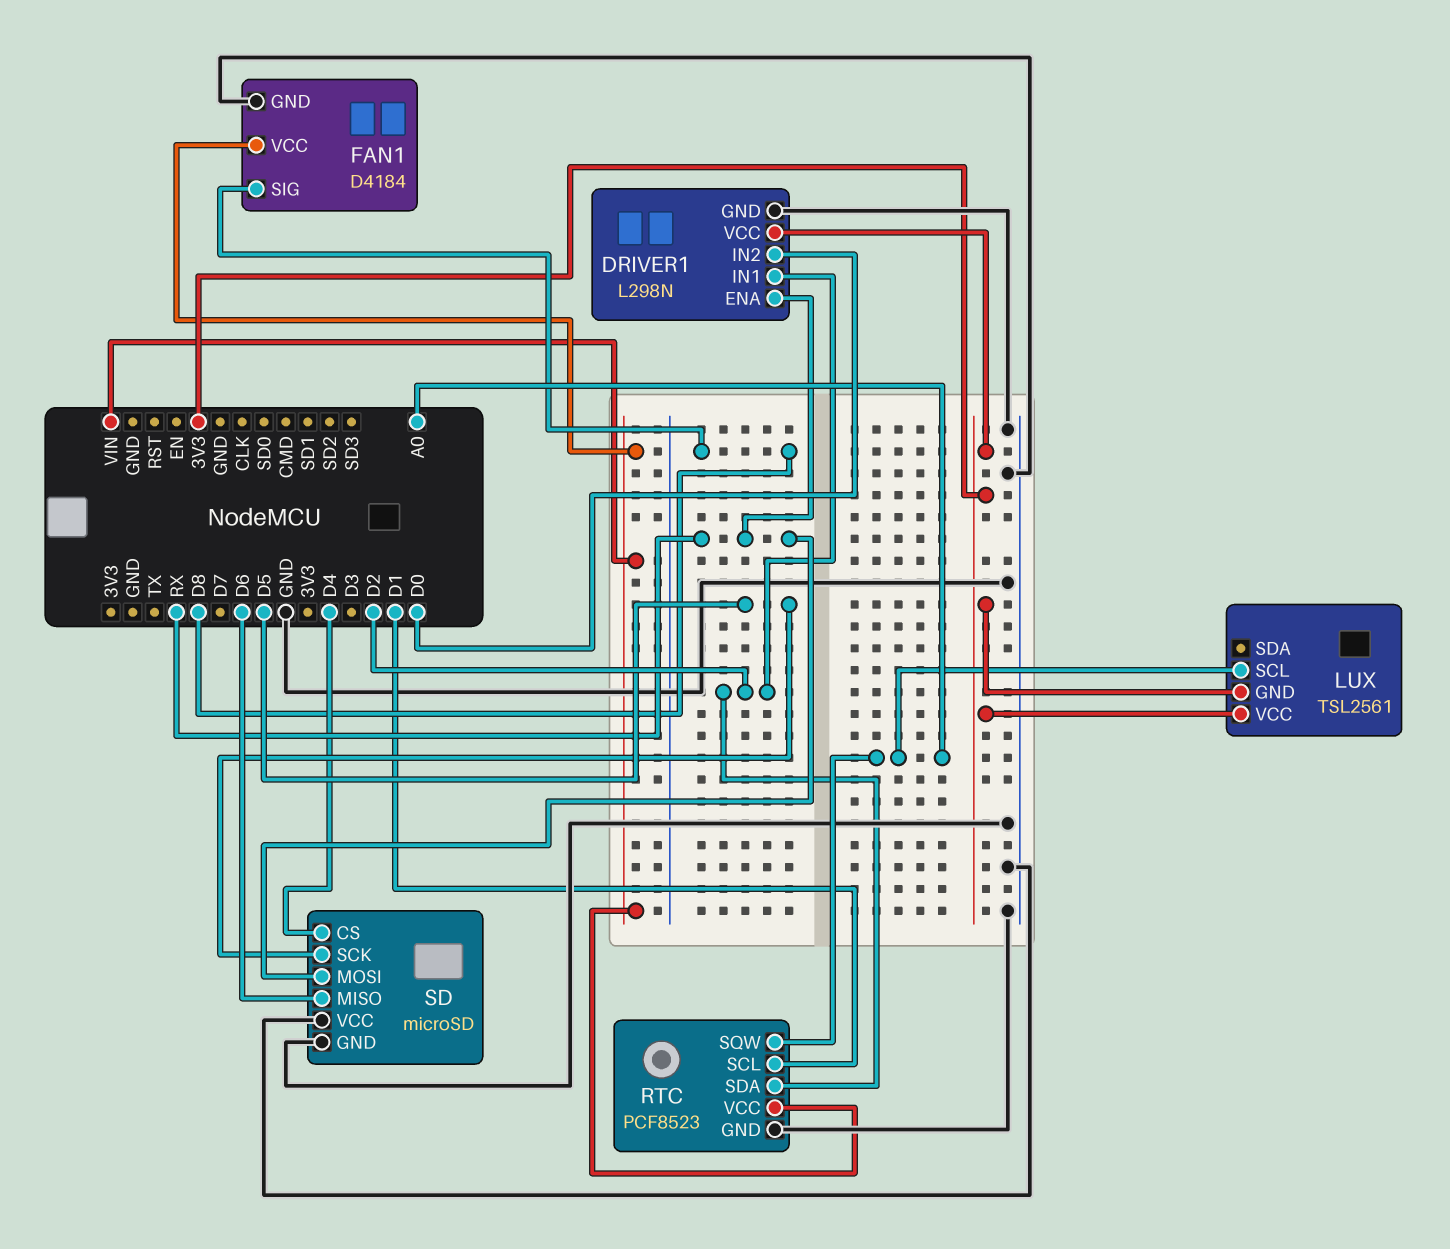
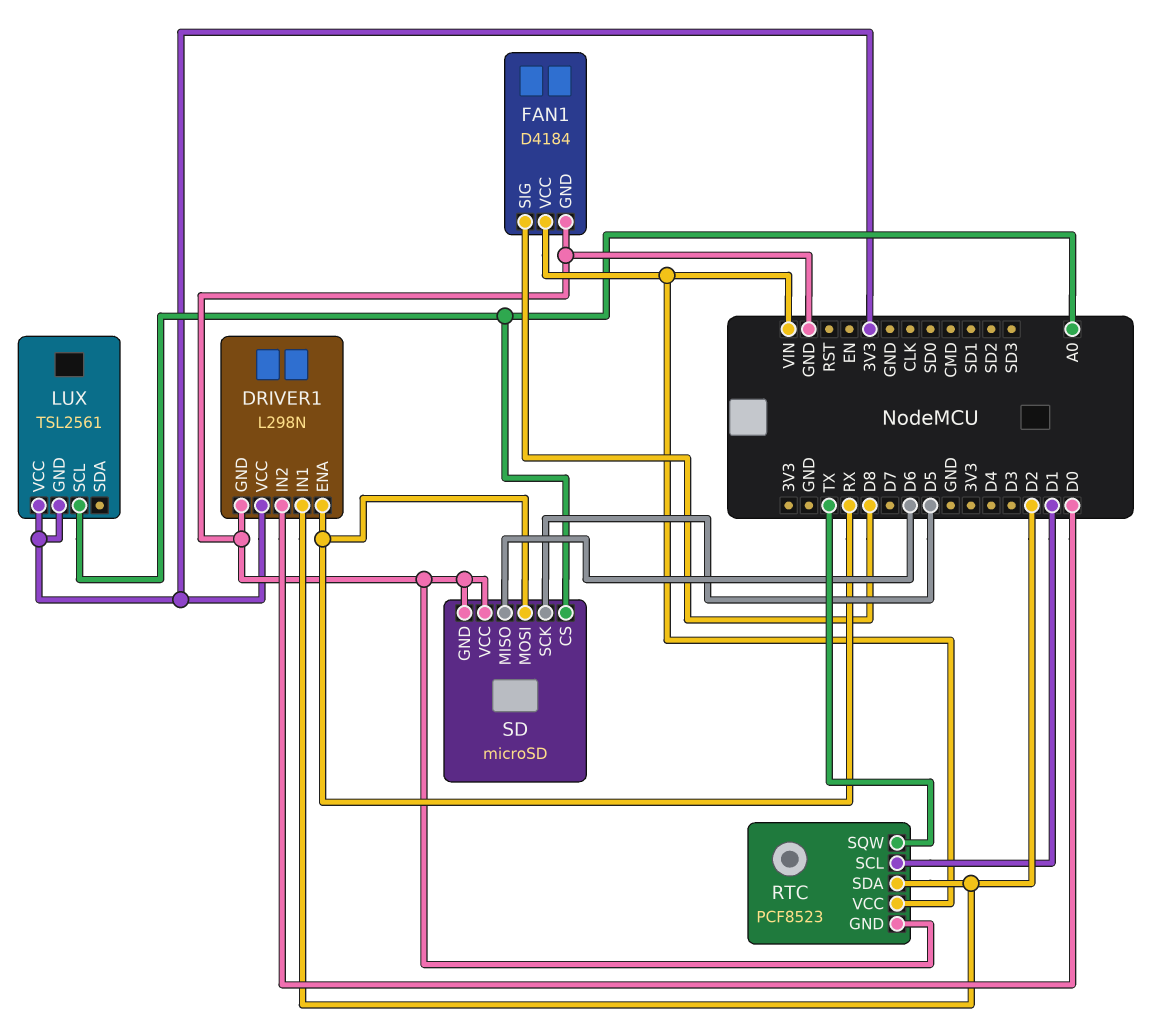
RTC pin SQW: A0 -> TX
SD pin CS: D4 -> A0

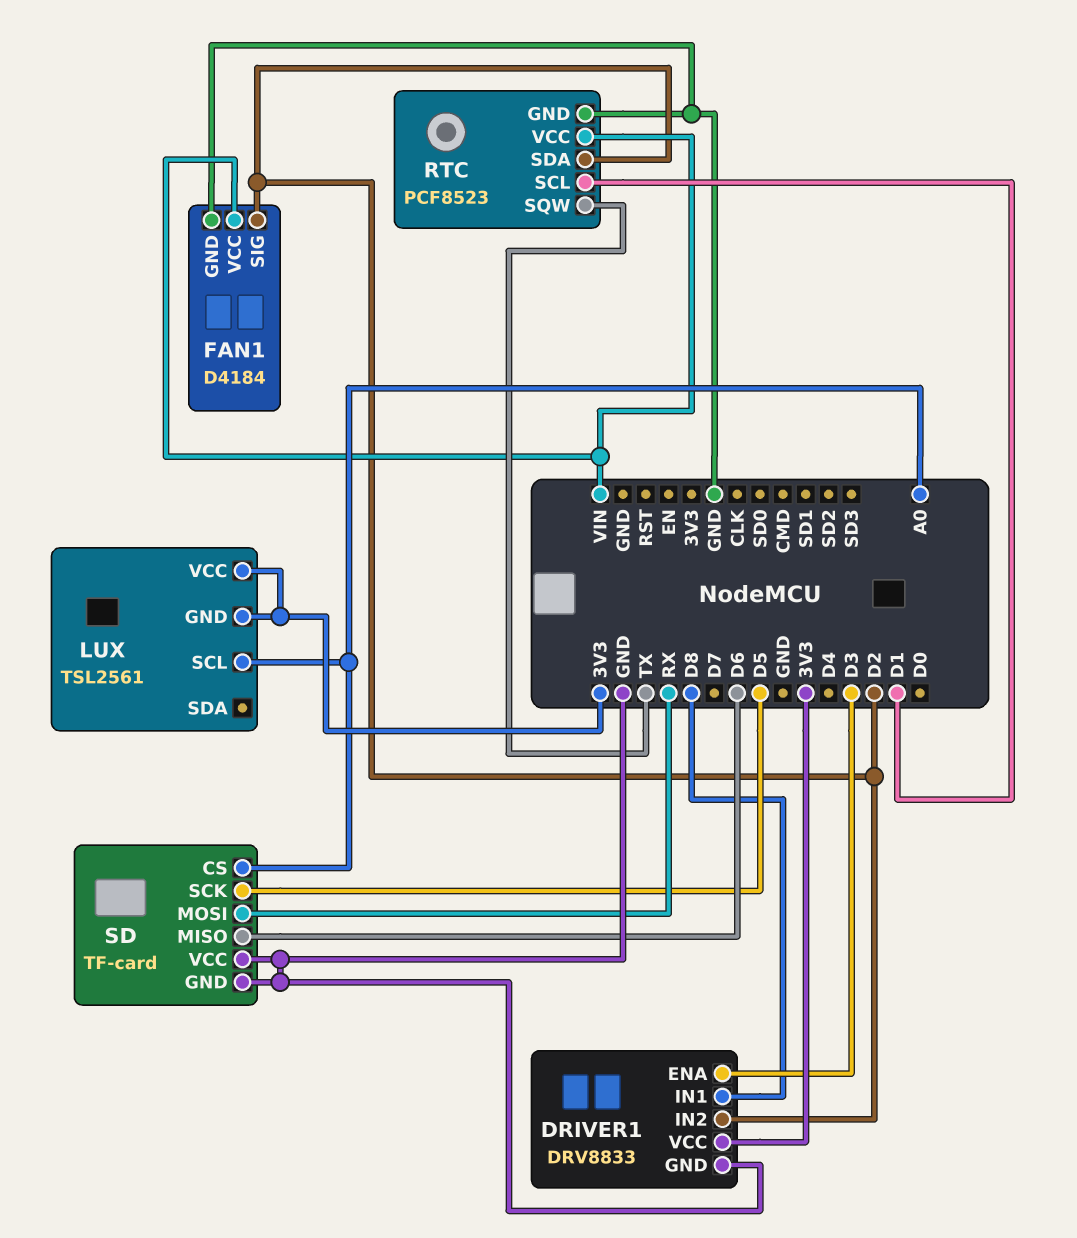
DRIVER1: L298N -> DRV8833
DRIVER1 pin ENA: RX -> D3
DRIVER1 pin IN1: D2 -> D8
DRIVER1 pin IN2: D0 -> D2
FAN1 pin SIG: D8 -> D2
SD: microSD -> TF-card

